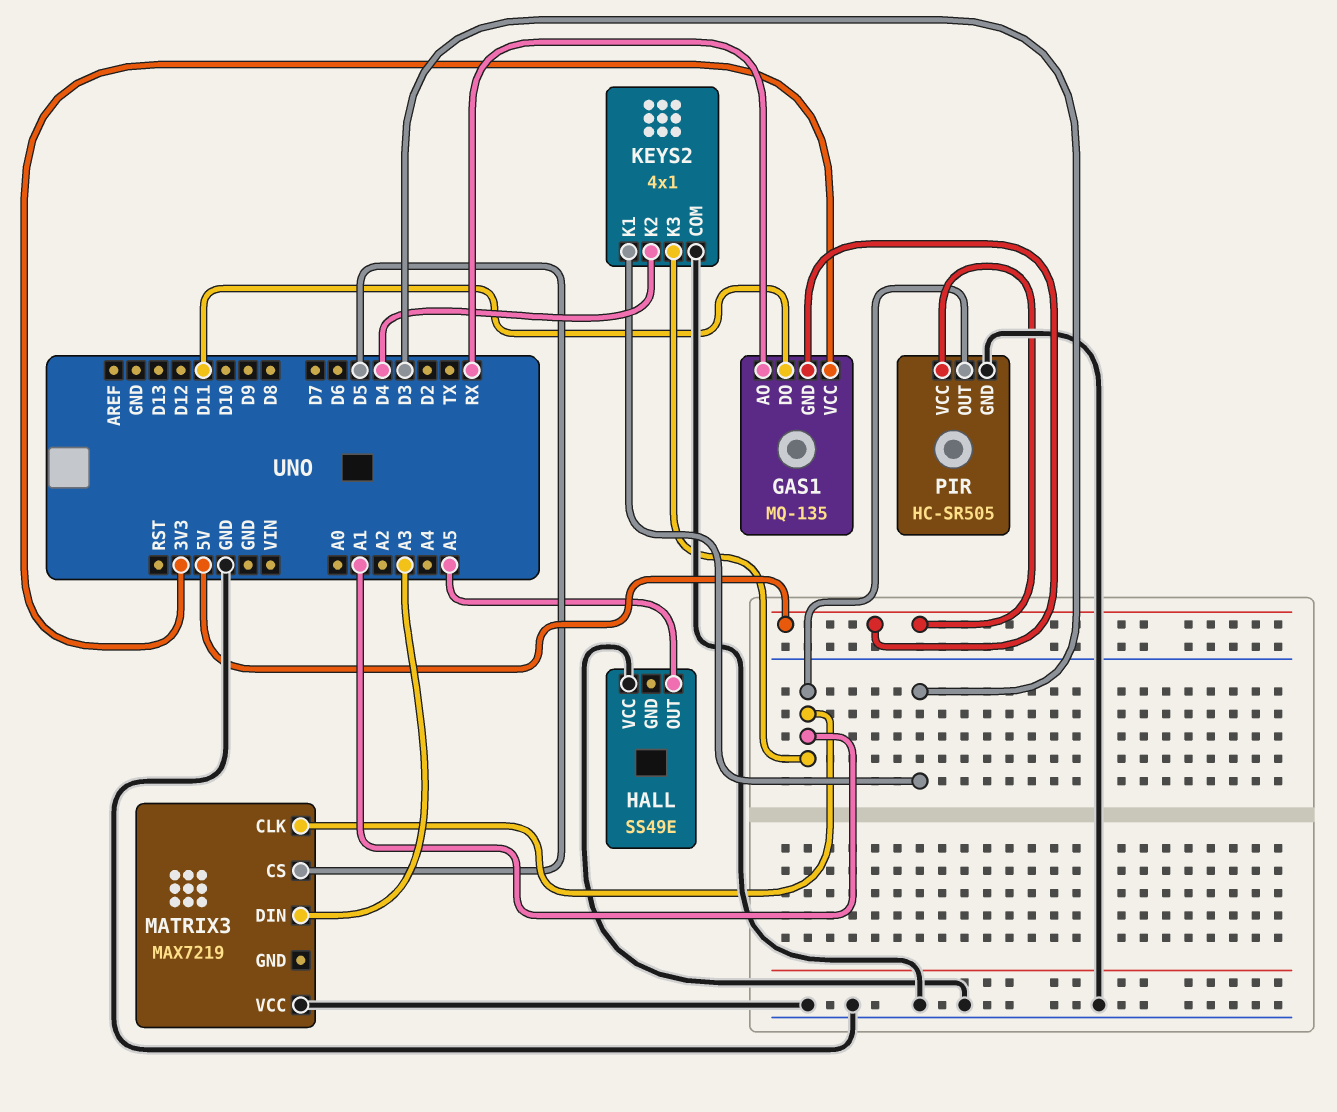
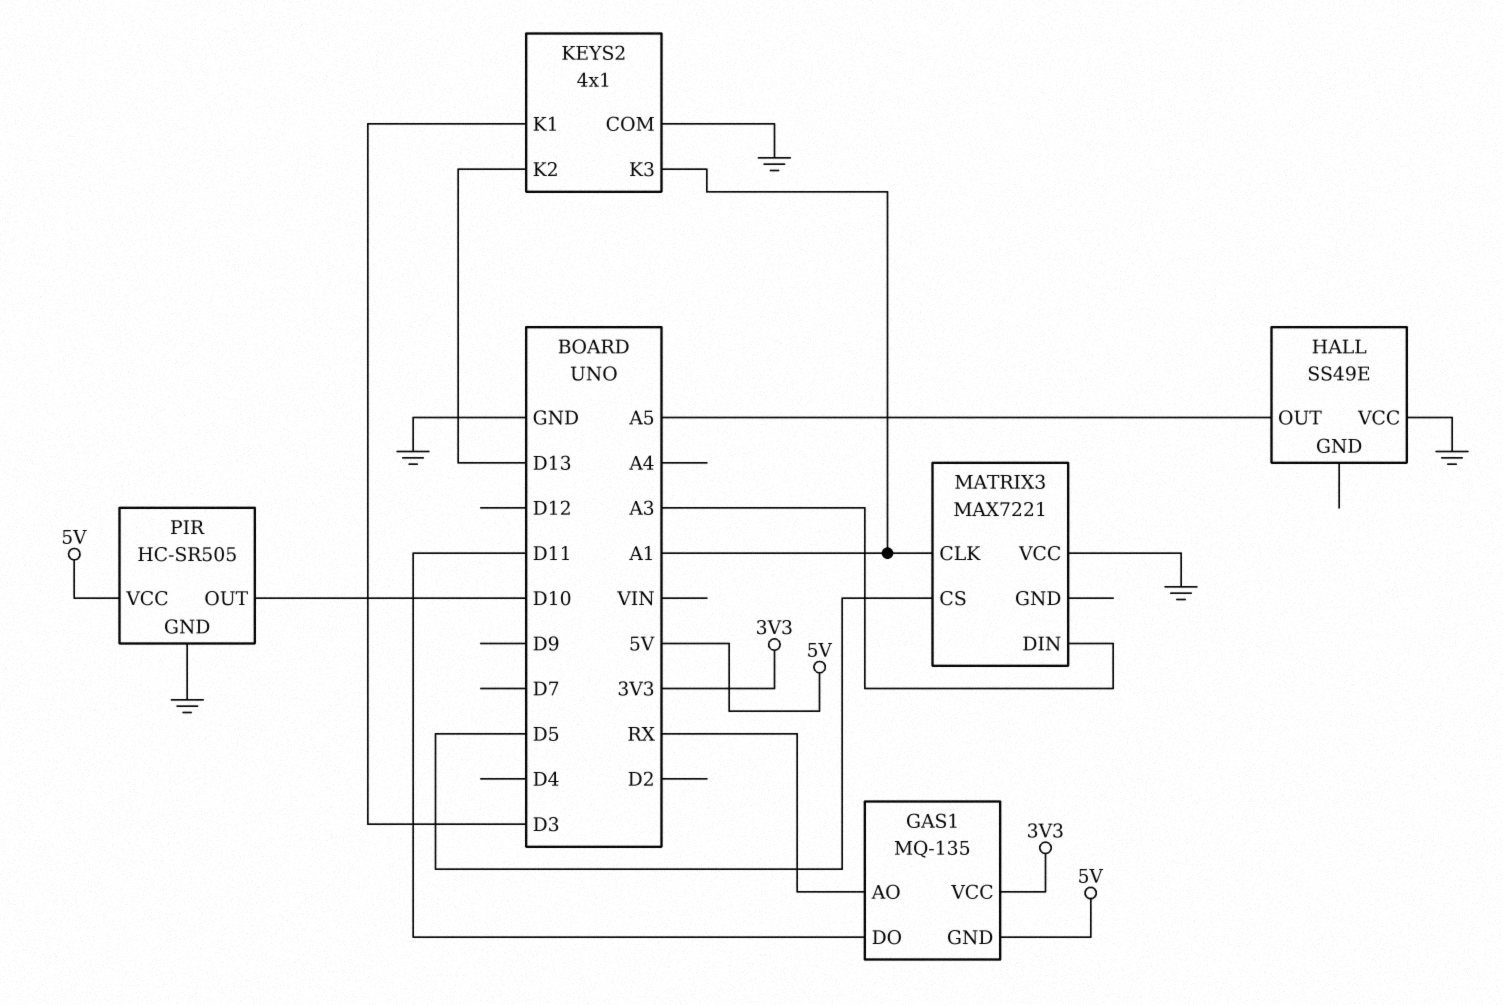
KEYS2 pin K2: D4 -> D13
MATRIX3: MAX7219 -> MAX7221
PIR pin OUT: A1 -> D10

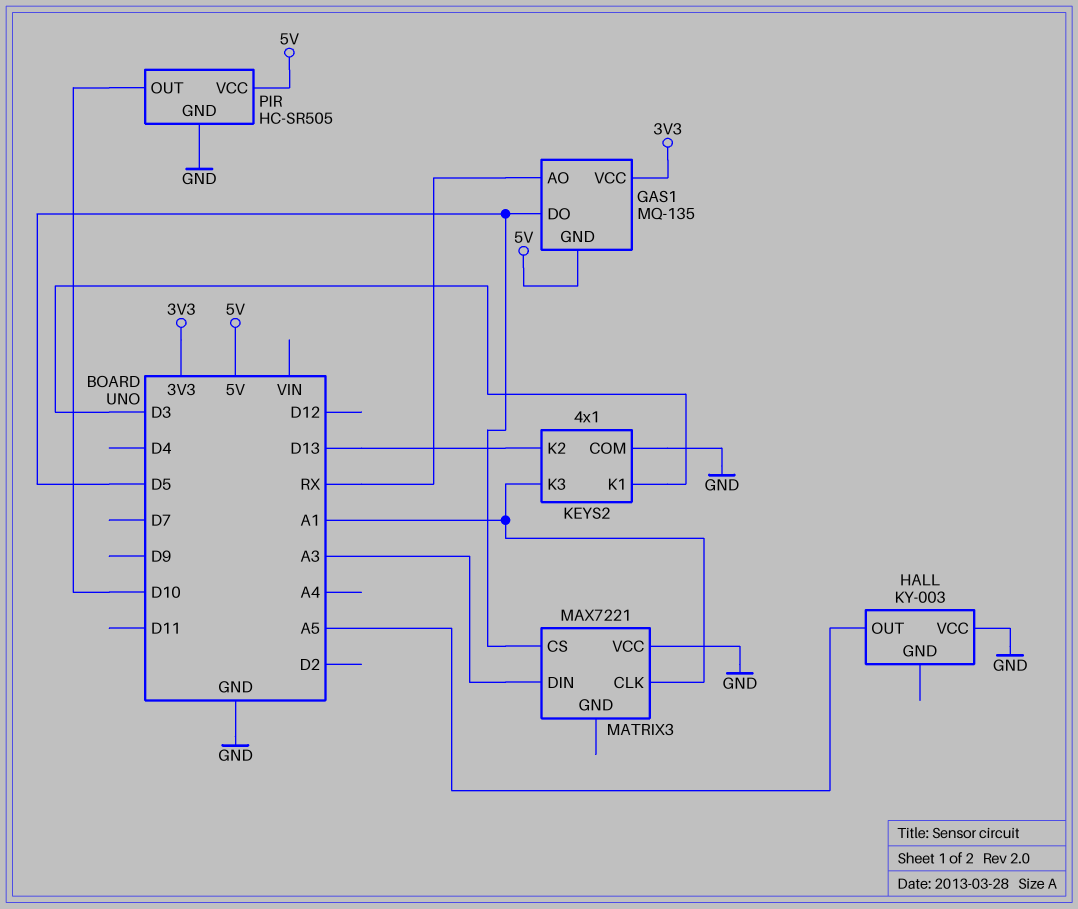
GAS1 pin DO: D11 -> D5
HALL: SS49E -> KY-003

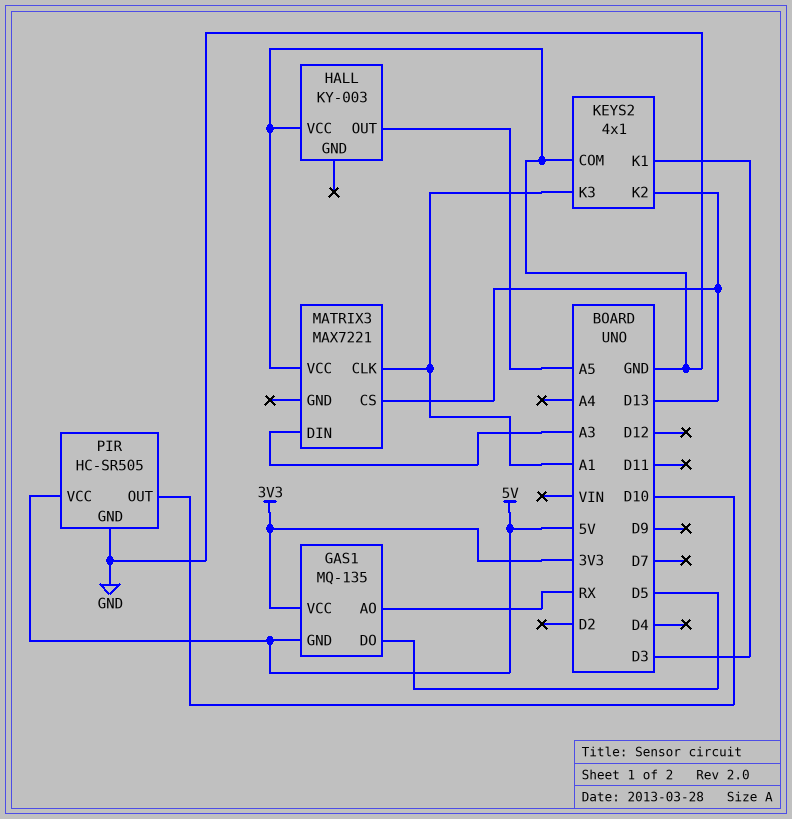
MATRIX3 pin CS: D5 -> D13

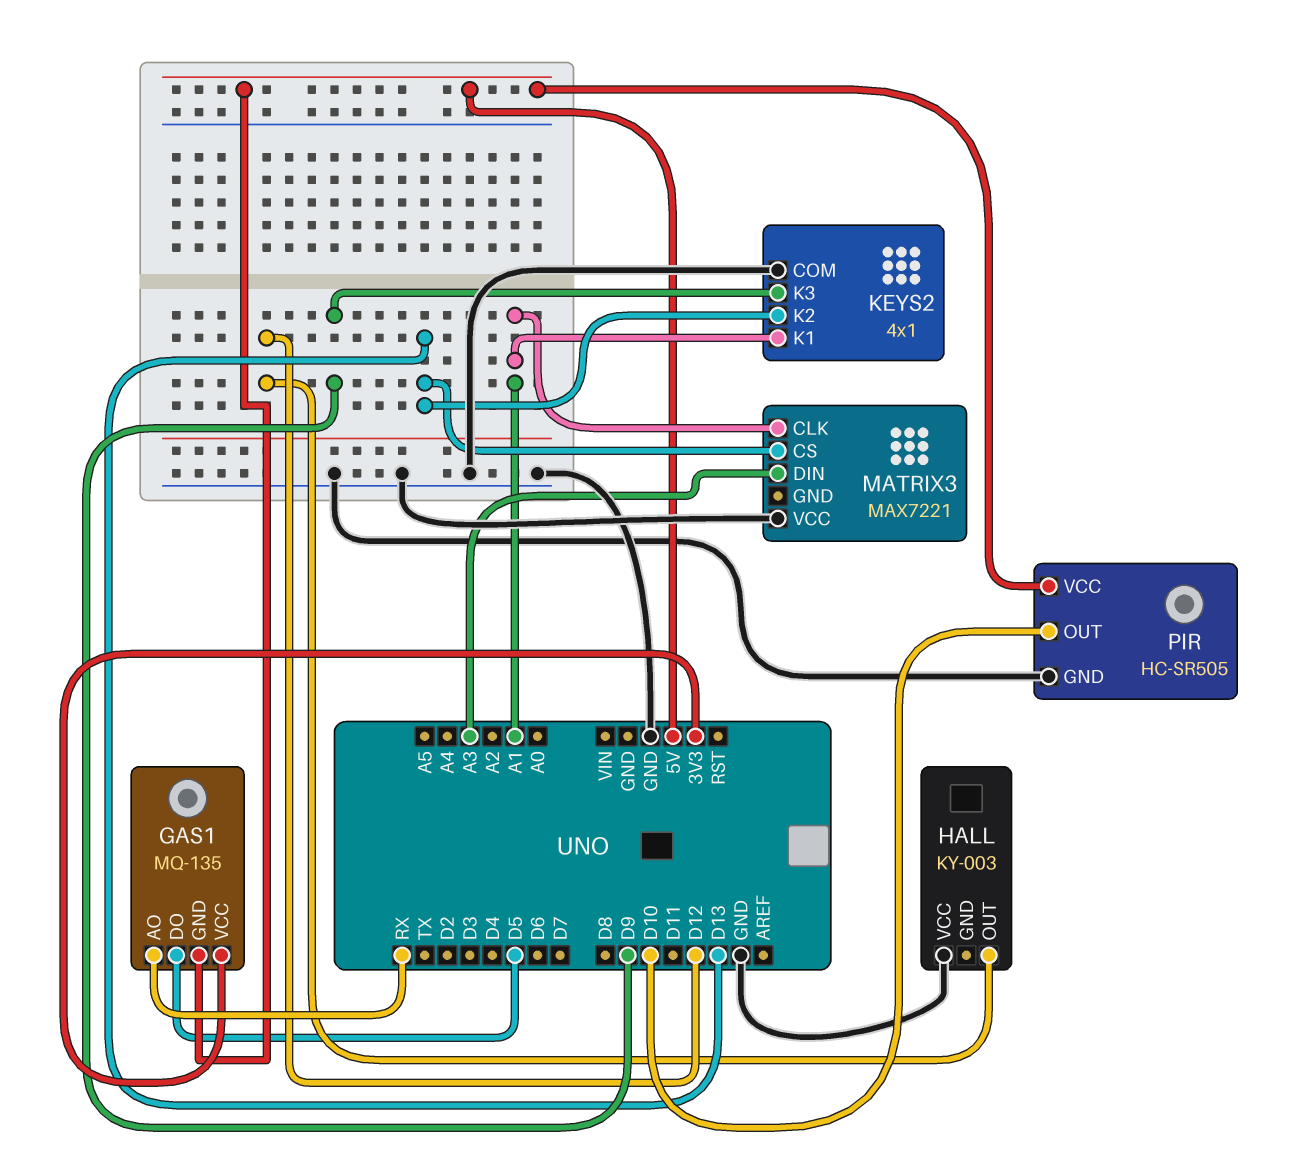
HALL pin OUT: A5 -> D12
KEYS2 pin K1: D3 -> A1
KEYS2 pin K3: A1 -> D9

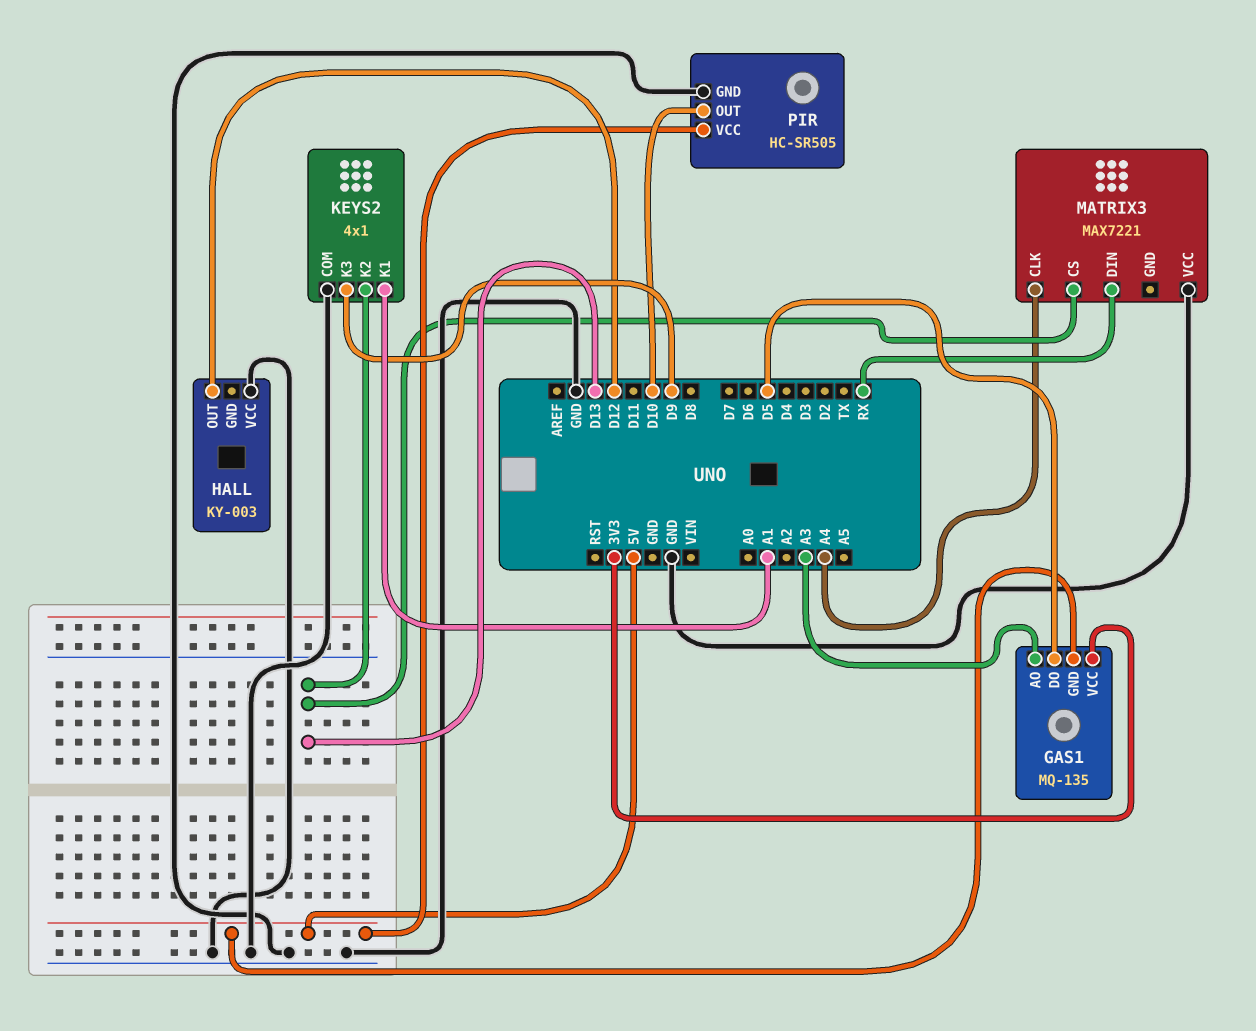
GAS1 pin AO: RX -> A3
MATRIX3 pin CLK: A1 -> A4
MATRIX3 pin DIN: A3 -> RX

